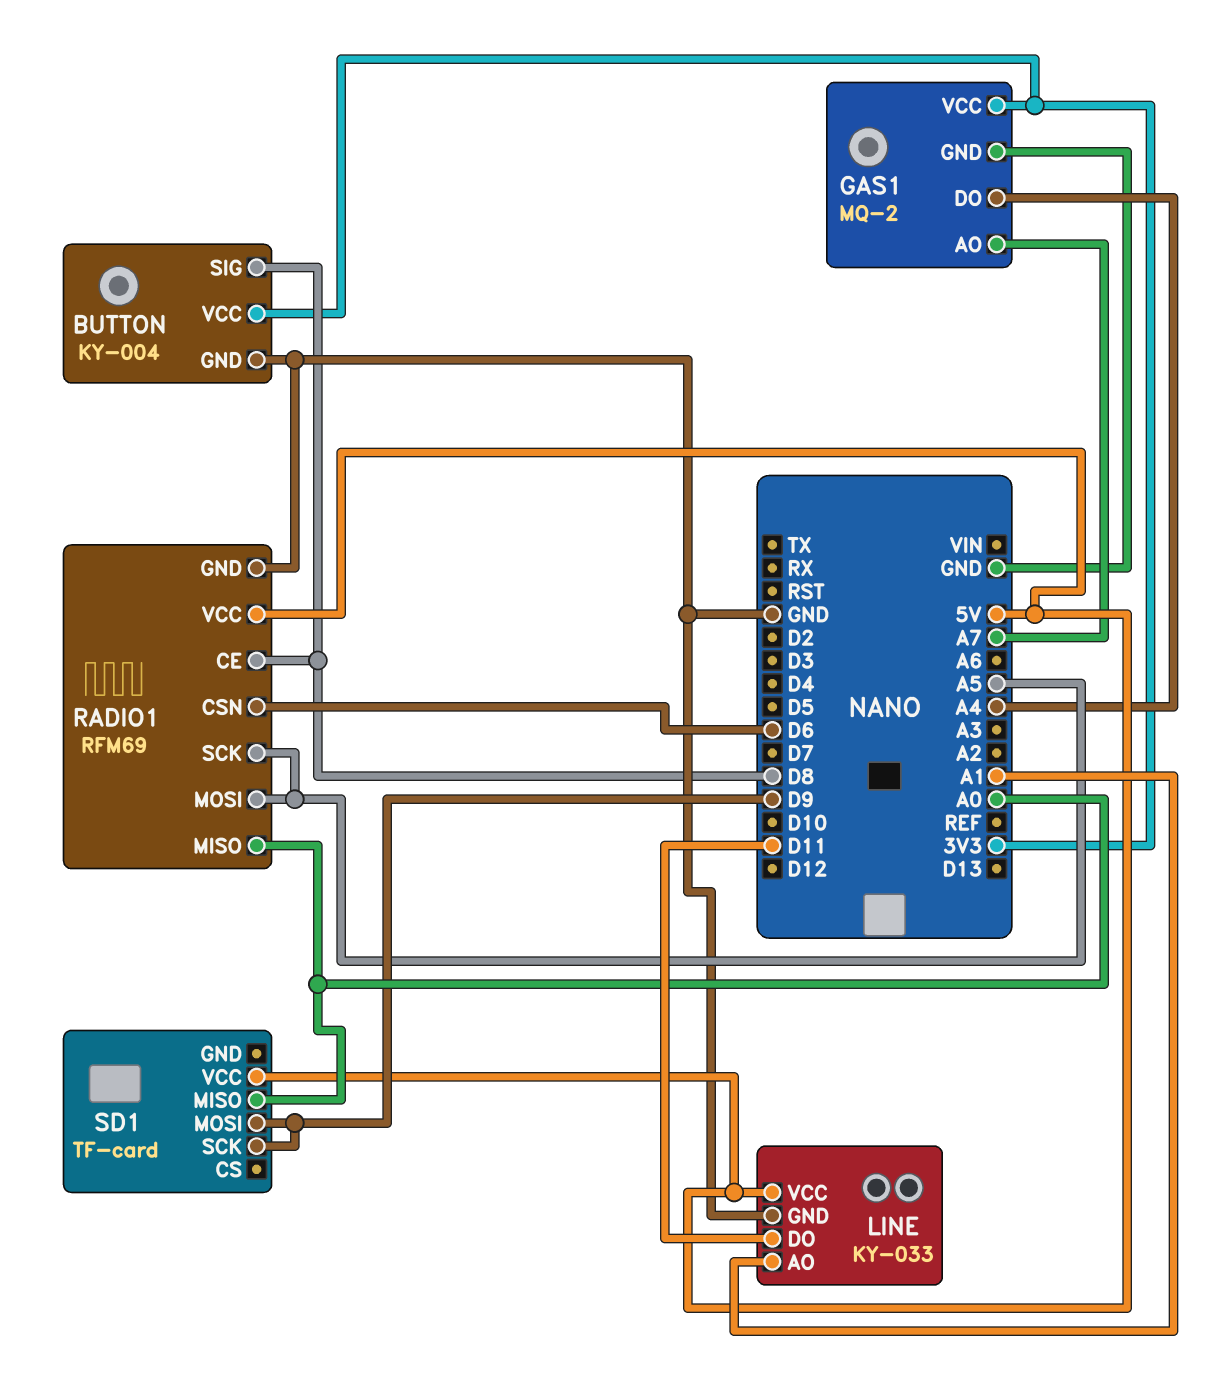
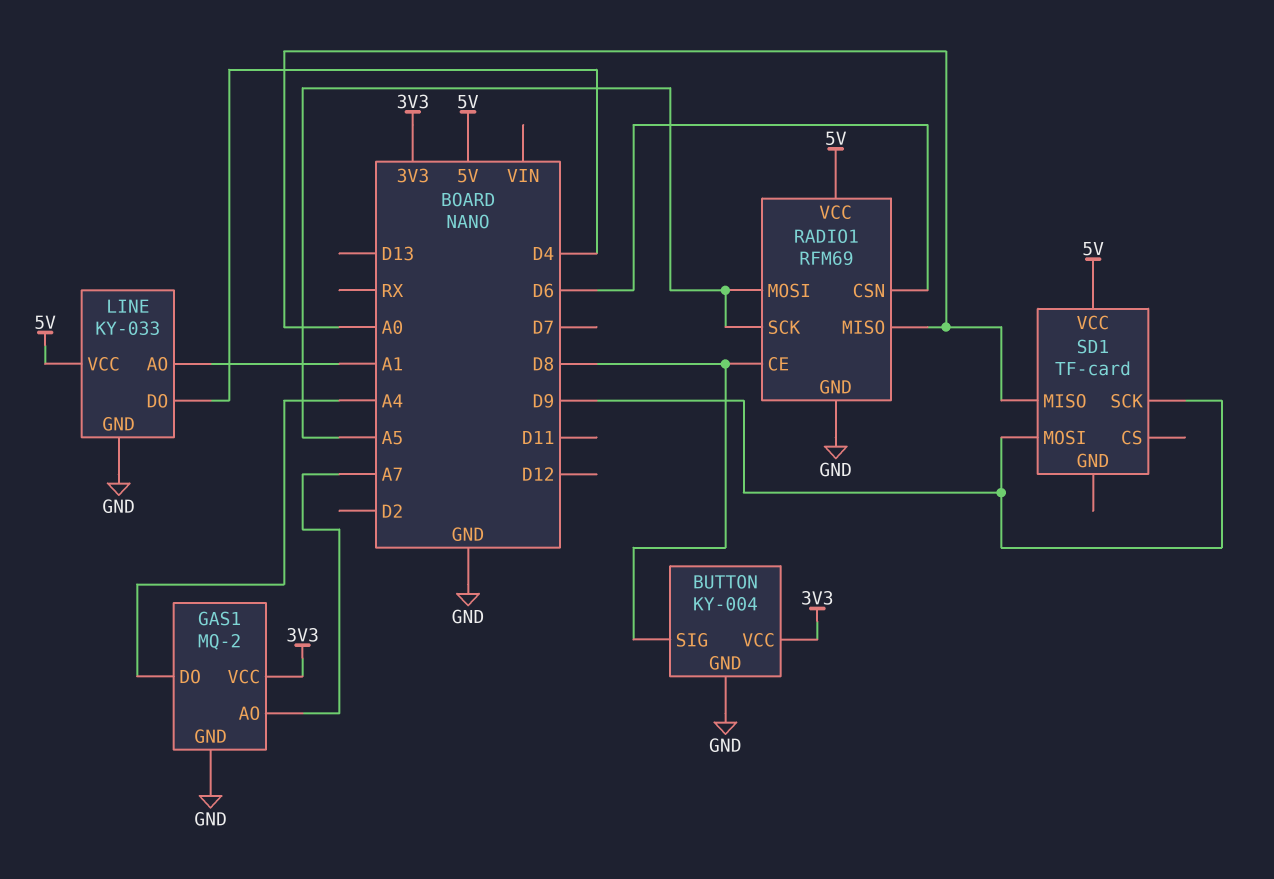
LINE pin DO: D11 -> D4

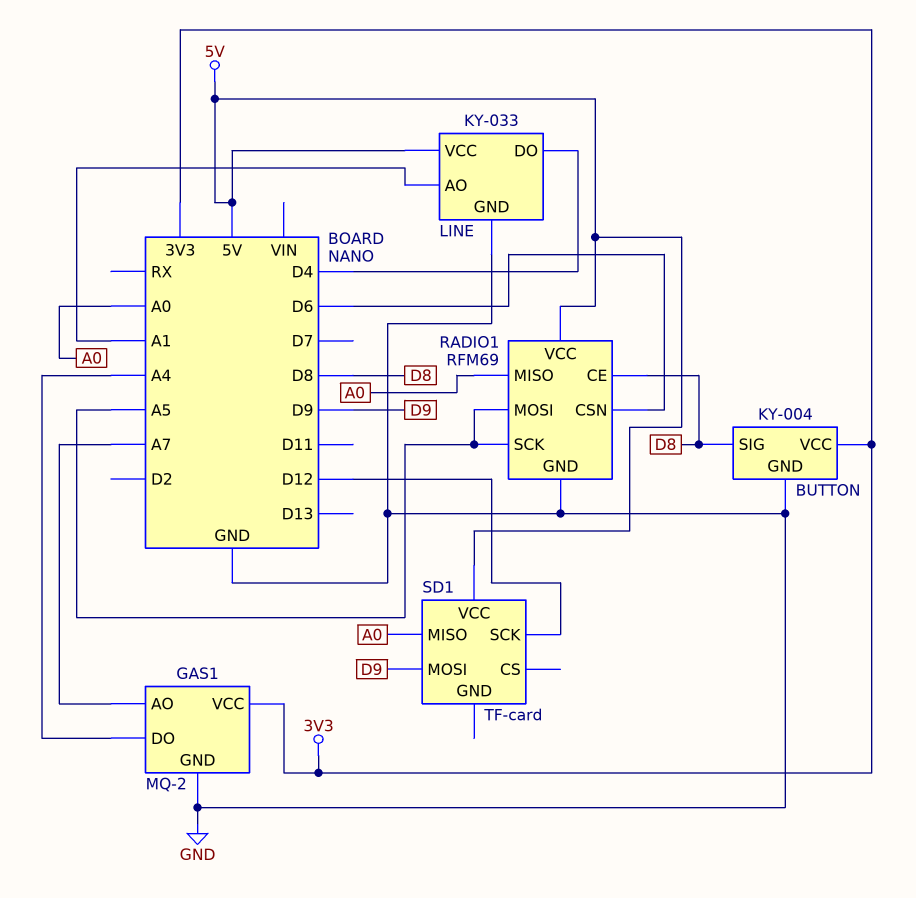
SD1 pin SCK: D9 -> D12

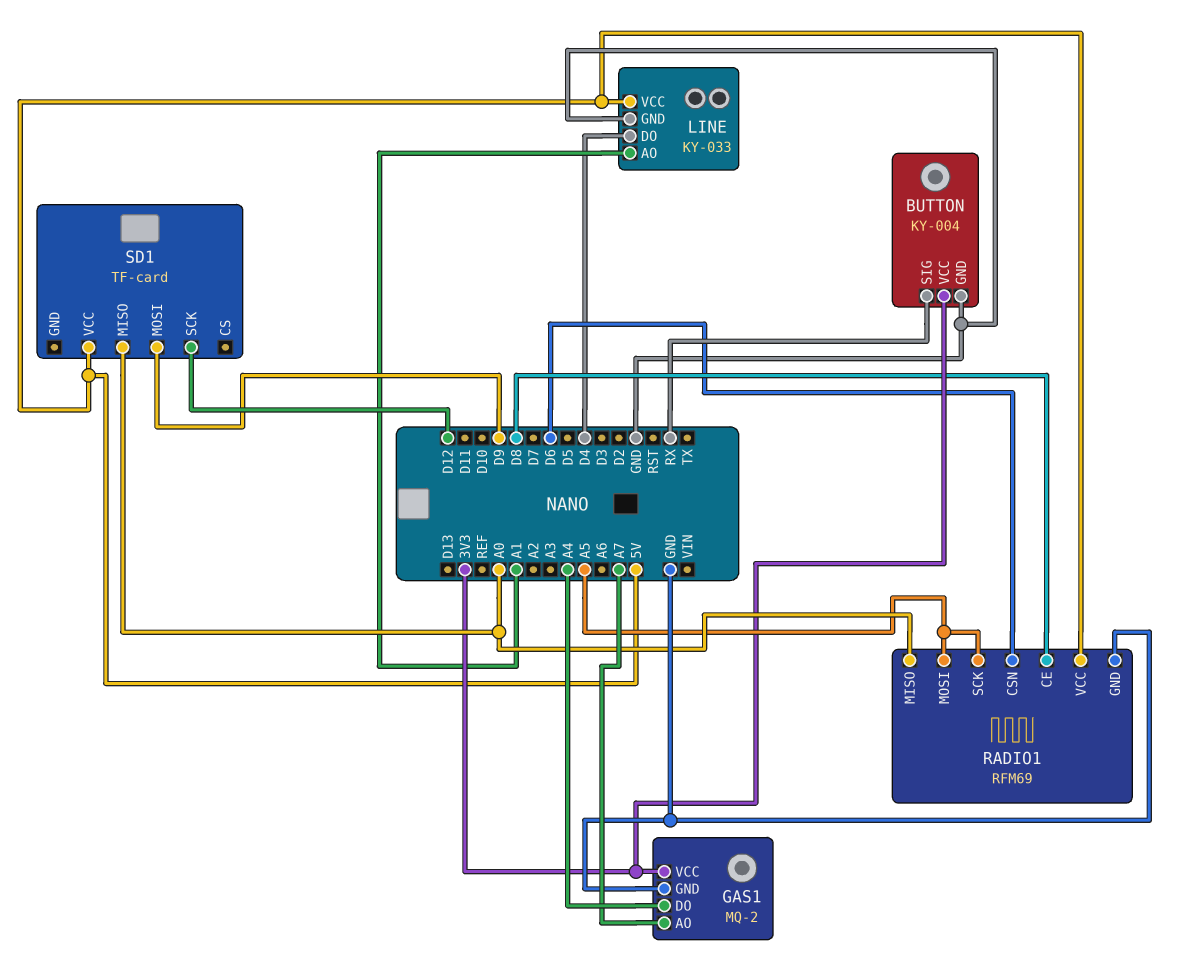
BUTTON pin SIG: D8 -> RX

